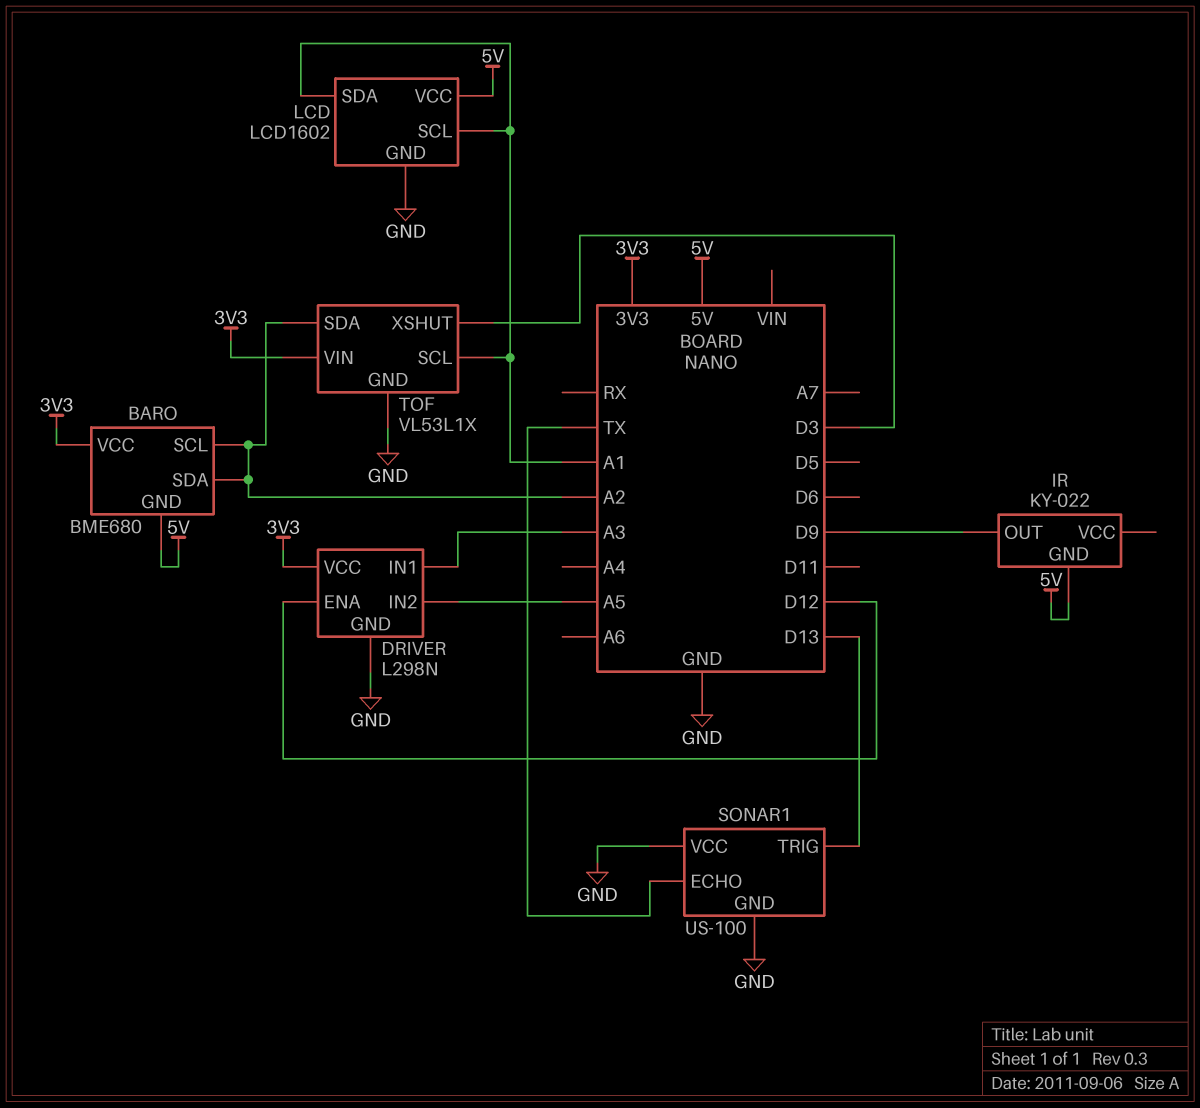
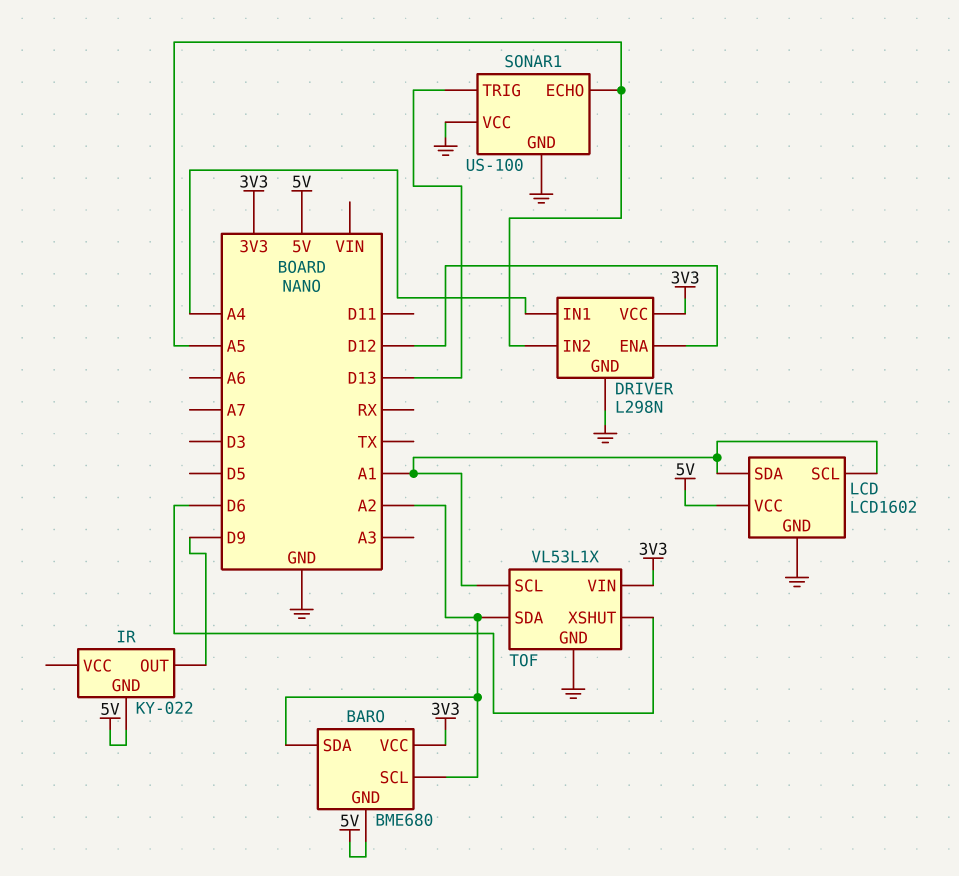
DRIVER pin IN1: A3 -> A4
SONAR1 pin ECHO: TX -> A5
TOF pin XSHUT: D3 -> D6

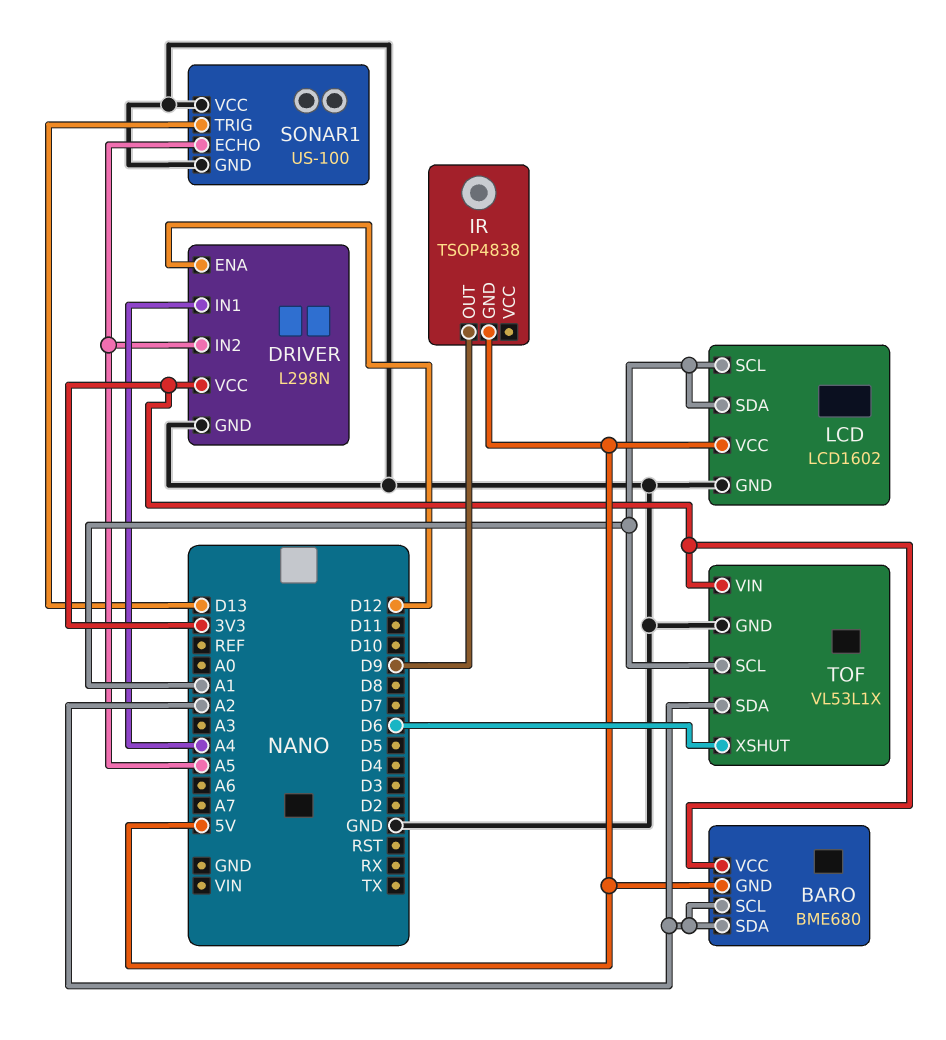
IR: KY-022 -> TSOP4838

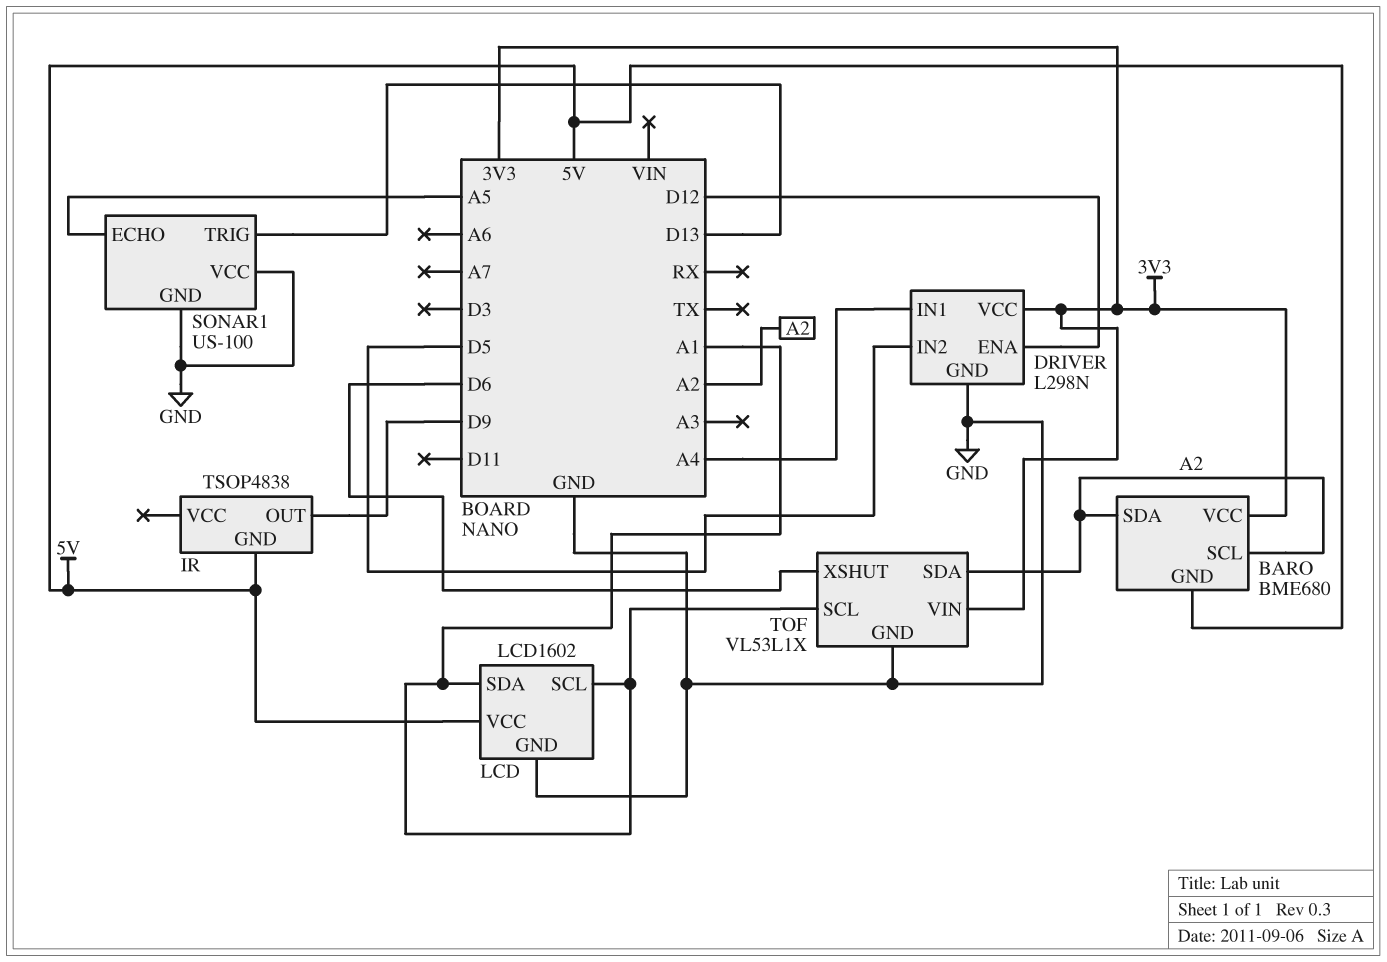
DRIVER pin IN2: A5 -> D5

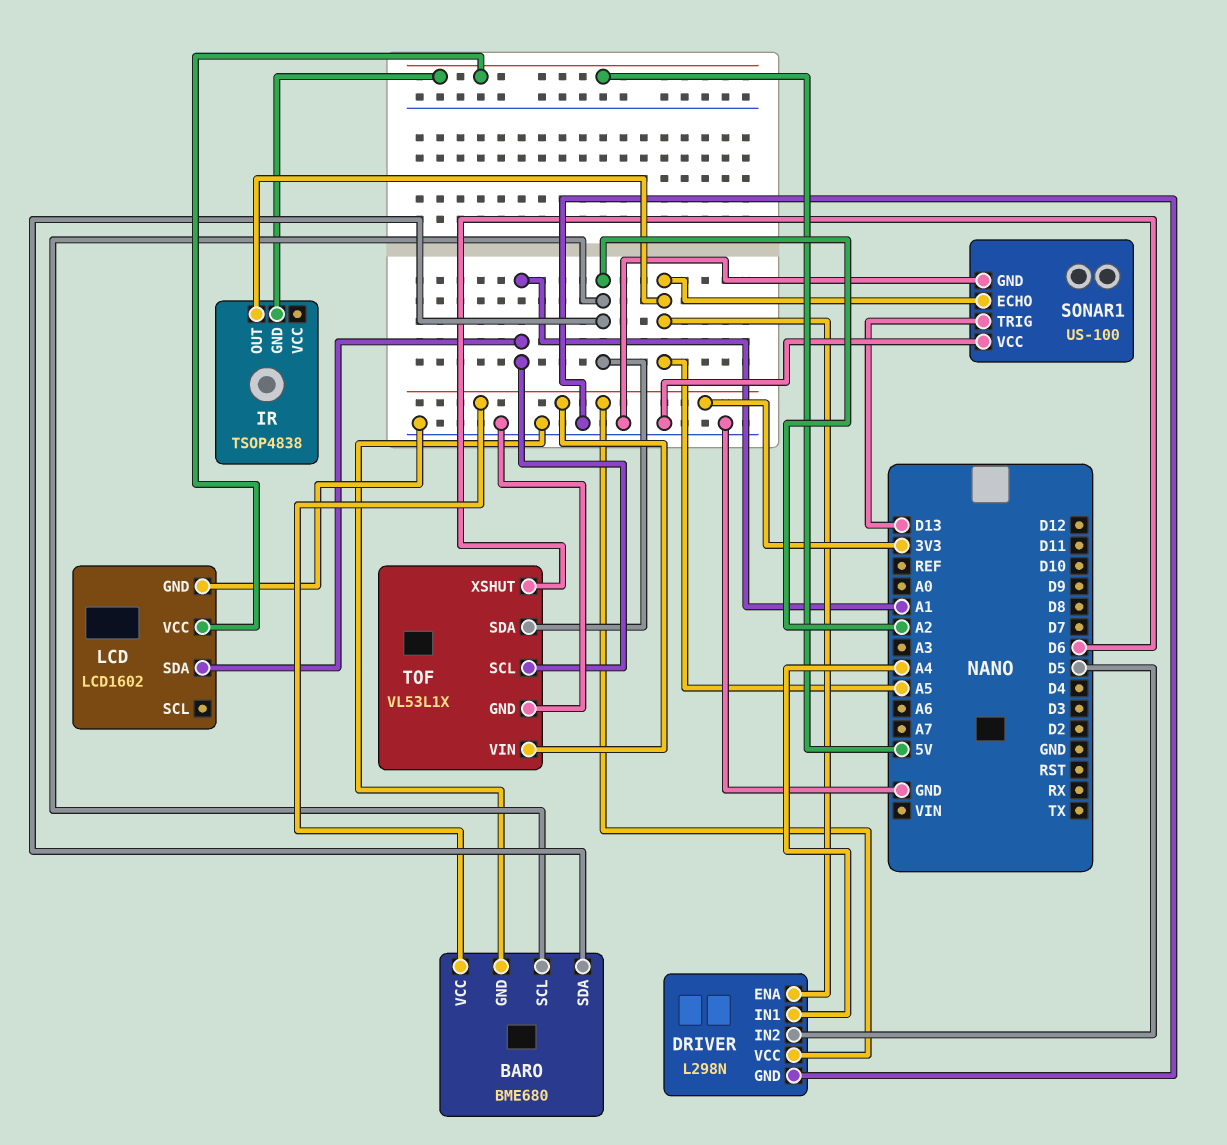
BARO pin GND: 5V -> GND
DRIVER pin ENA: D12 -> A5
IR pin OUT: D9 -> A5
LCD pin SCL: A1 -> none

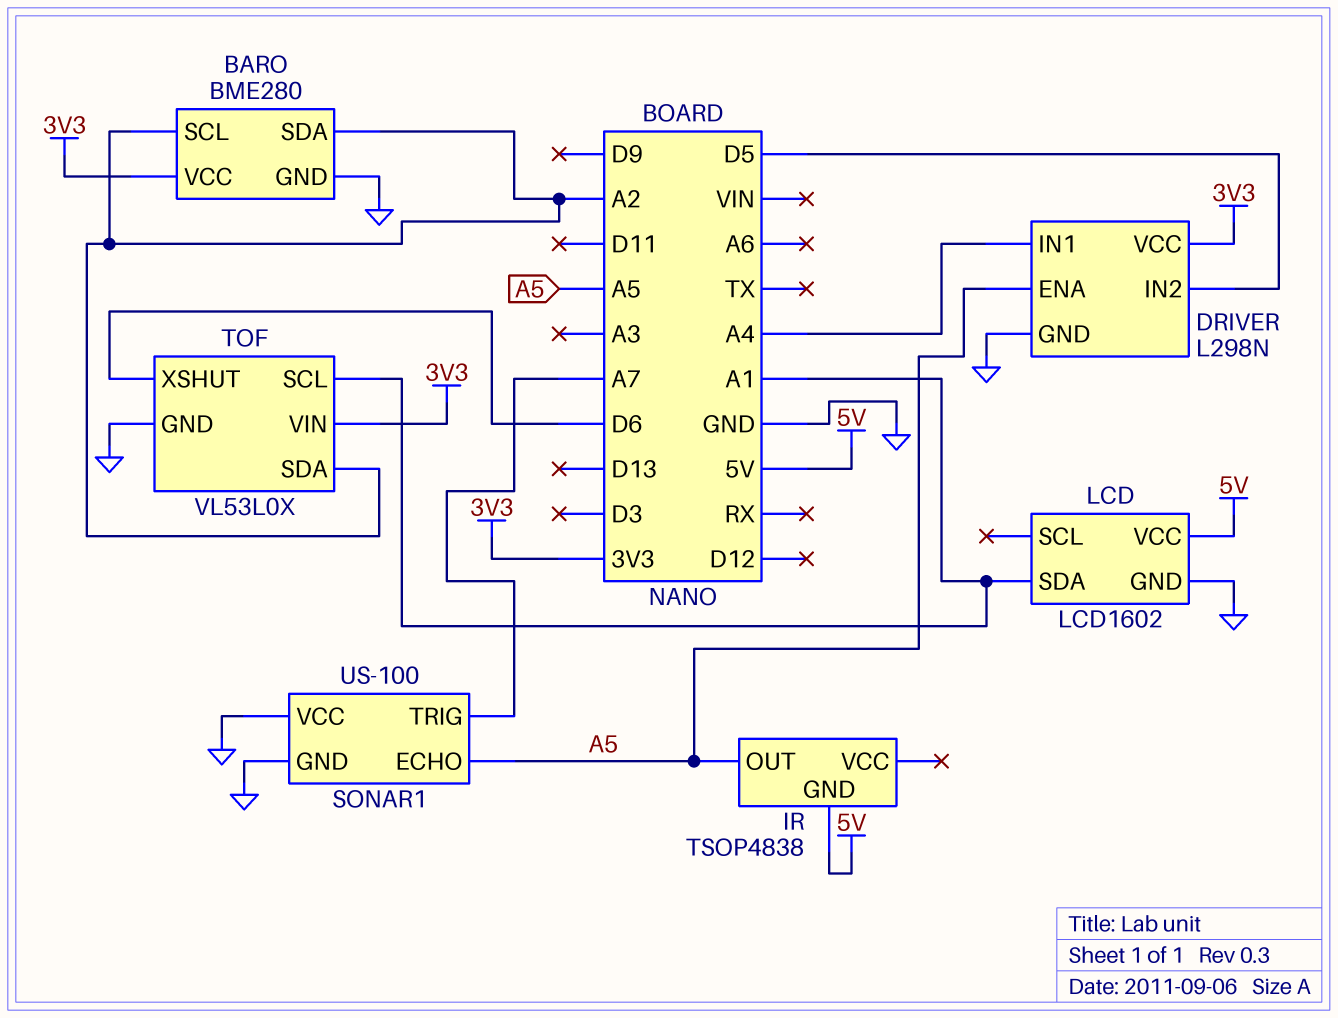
BARO: BME680 -> BME280
SONAR1 pin TRIG: D13 -> A7
TOF: VL53L1X -> VL53L0X

